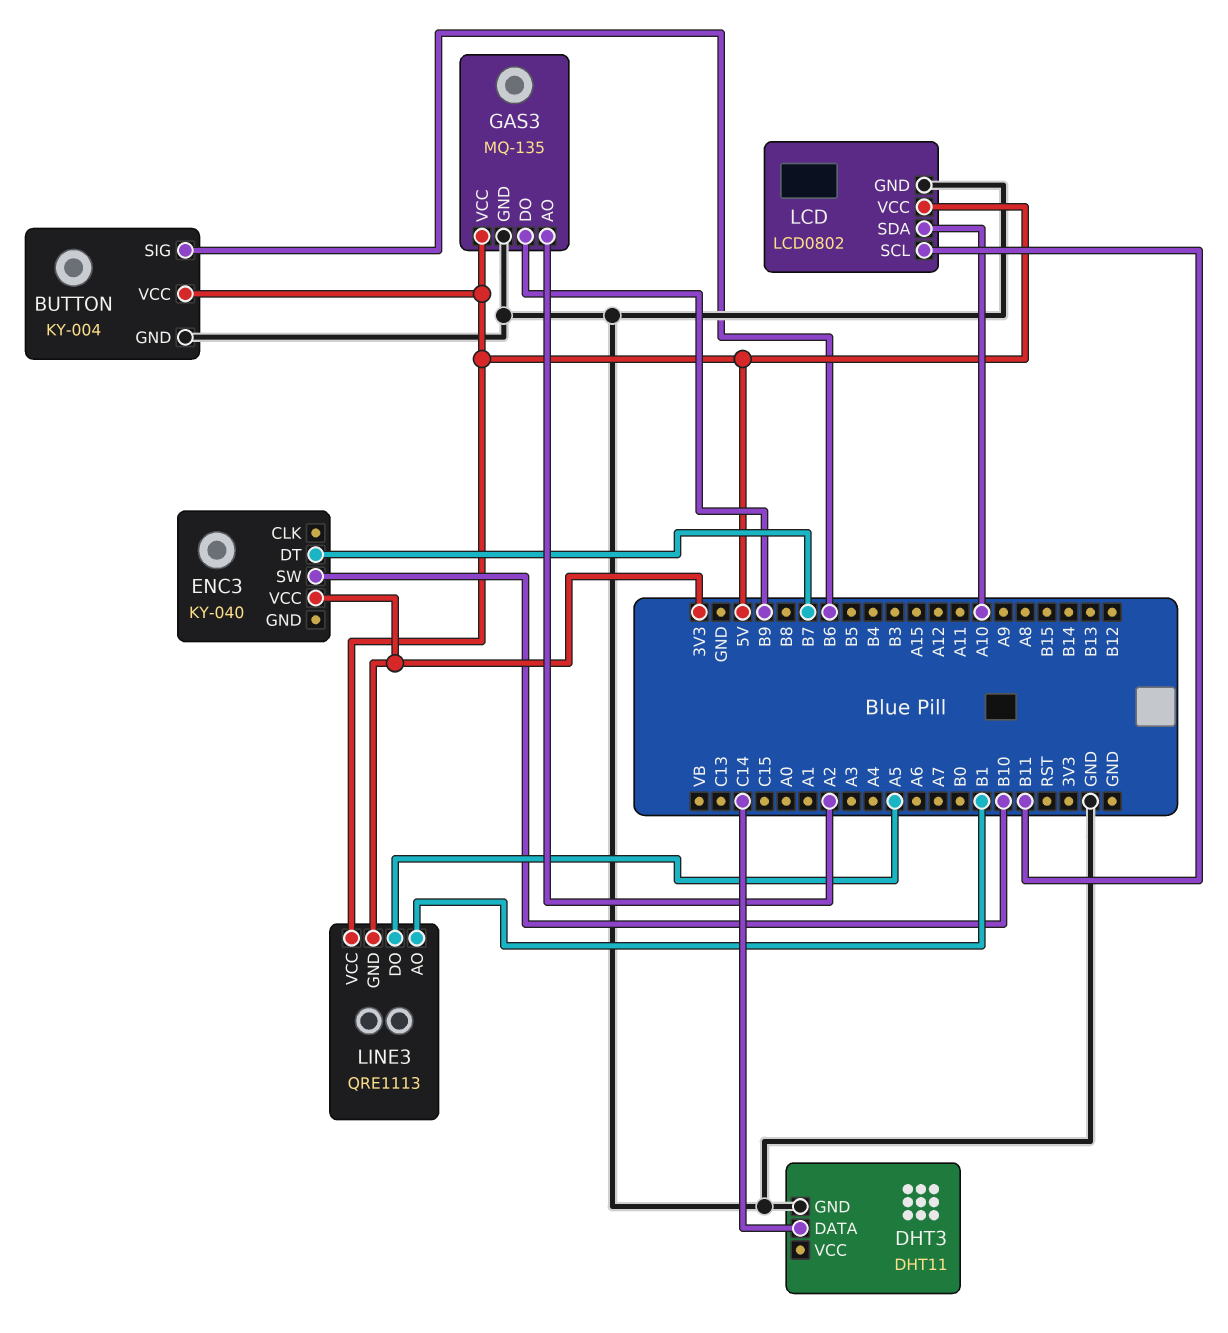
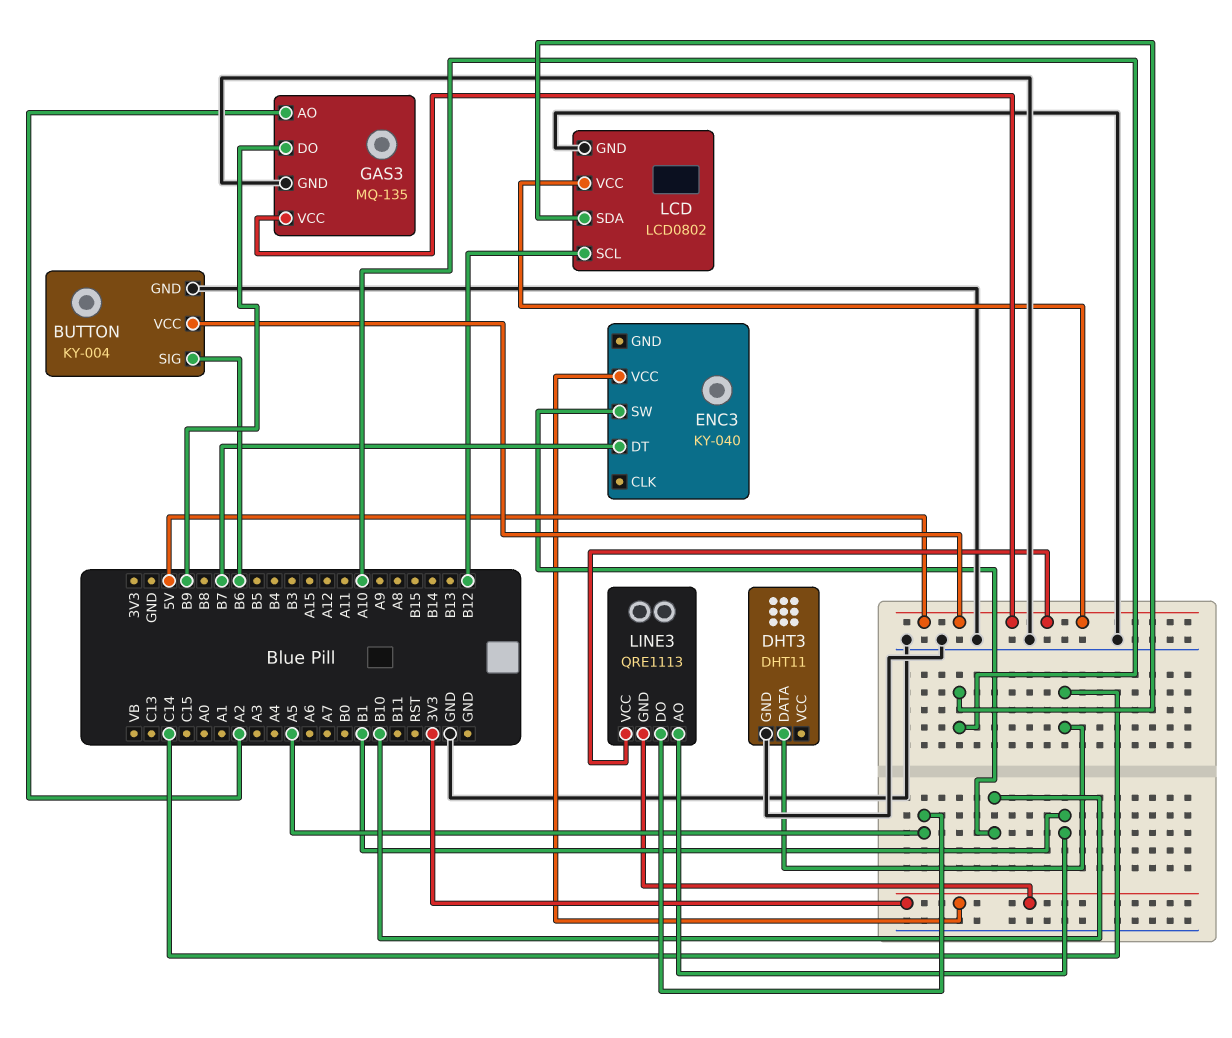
LCD pin SCL: B11 -> B12

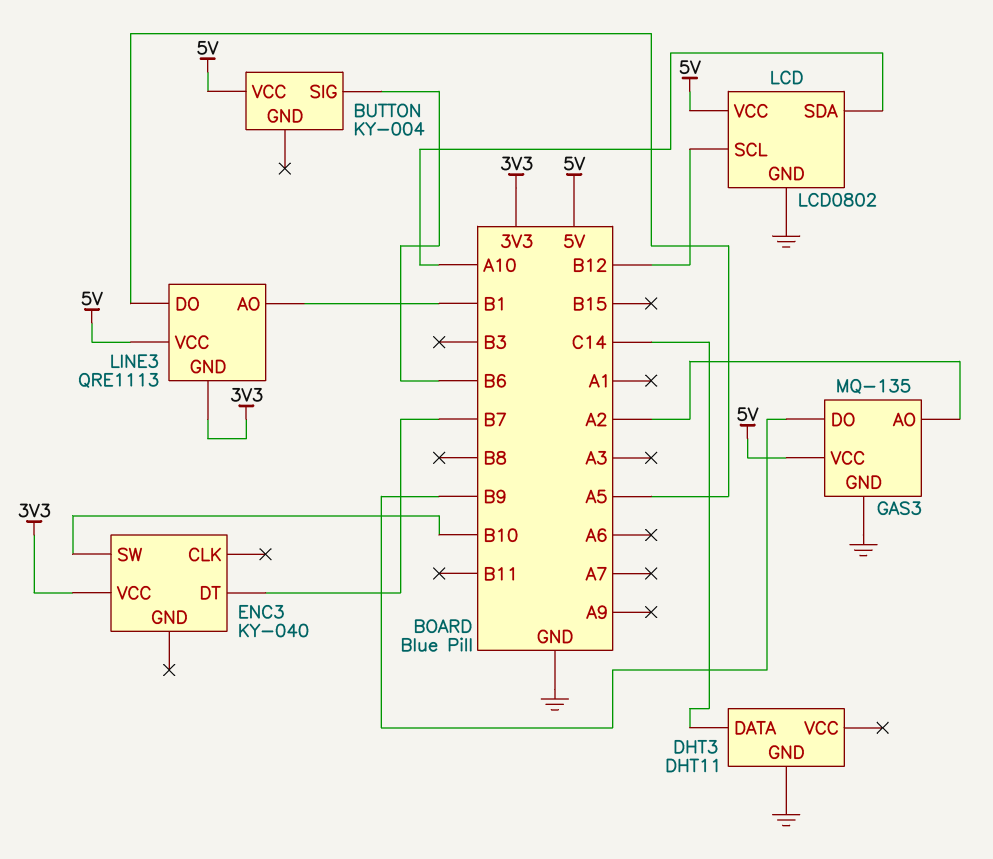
BUTTON pin GND: GND -> none

